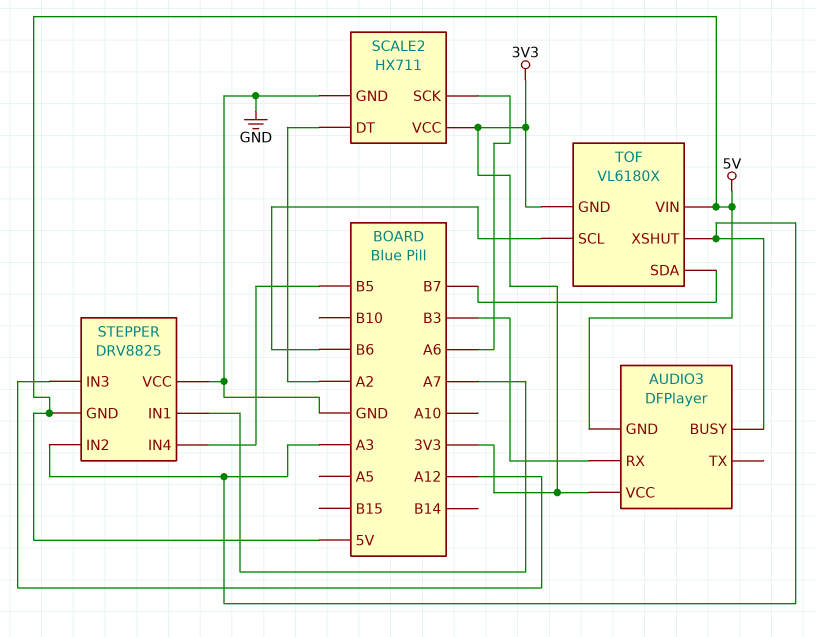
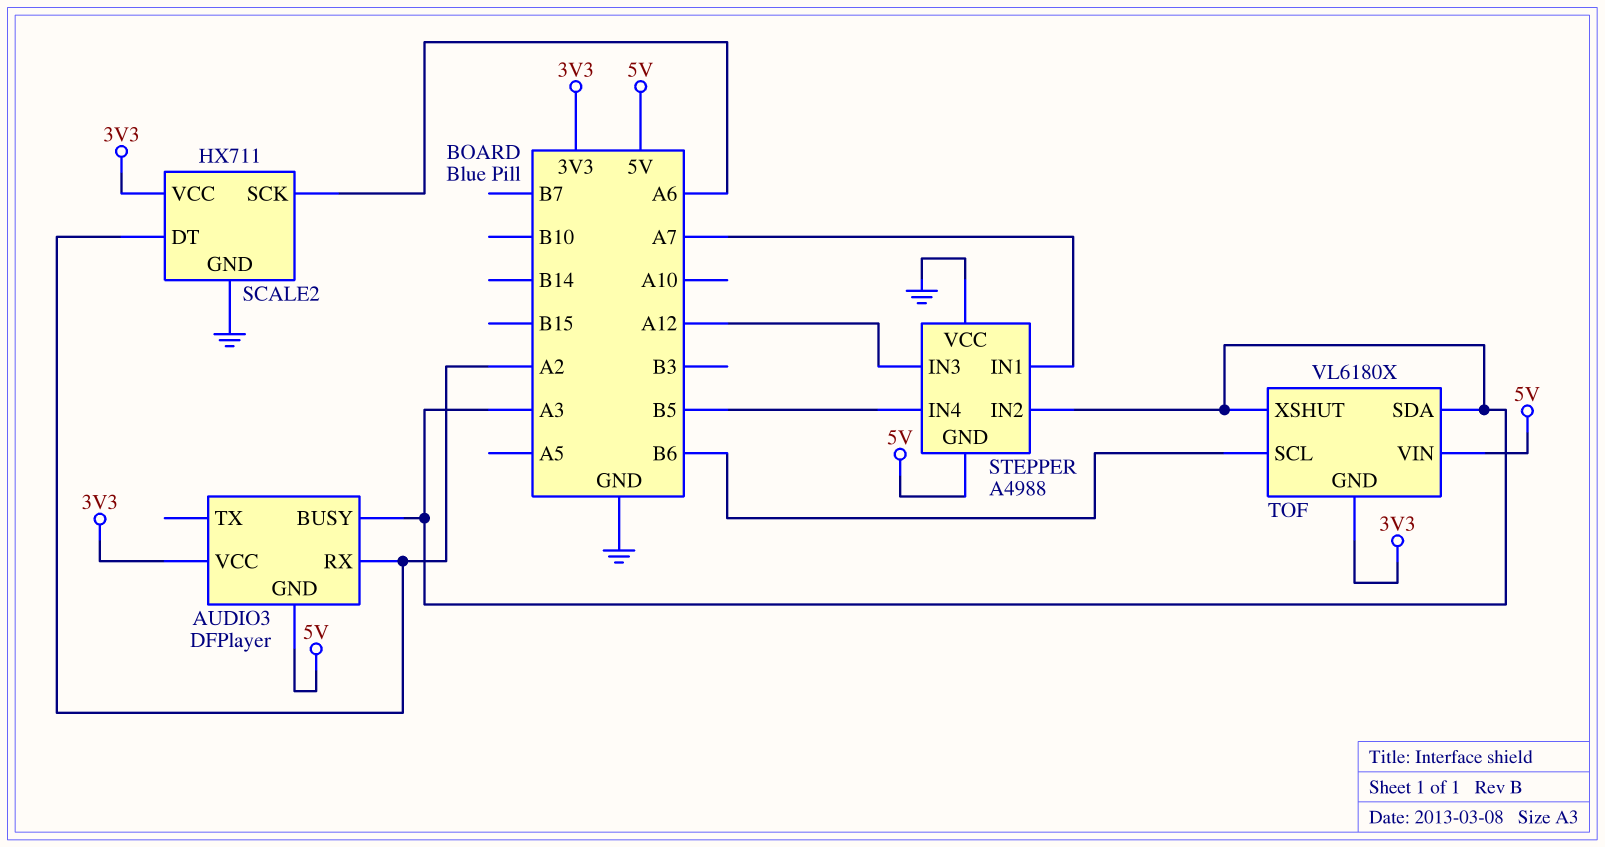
AUDIO3 pin RX: B3 -> A2
STEPPER: DRV8825 -> A4988
TOF pin SDA: B7 -> A3

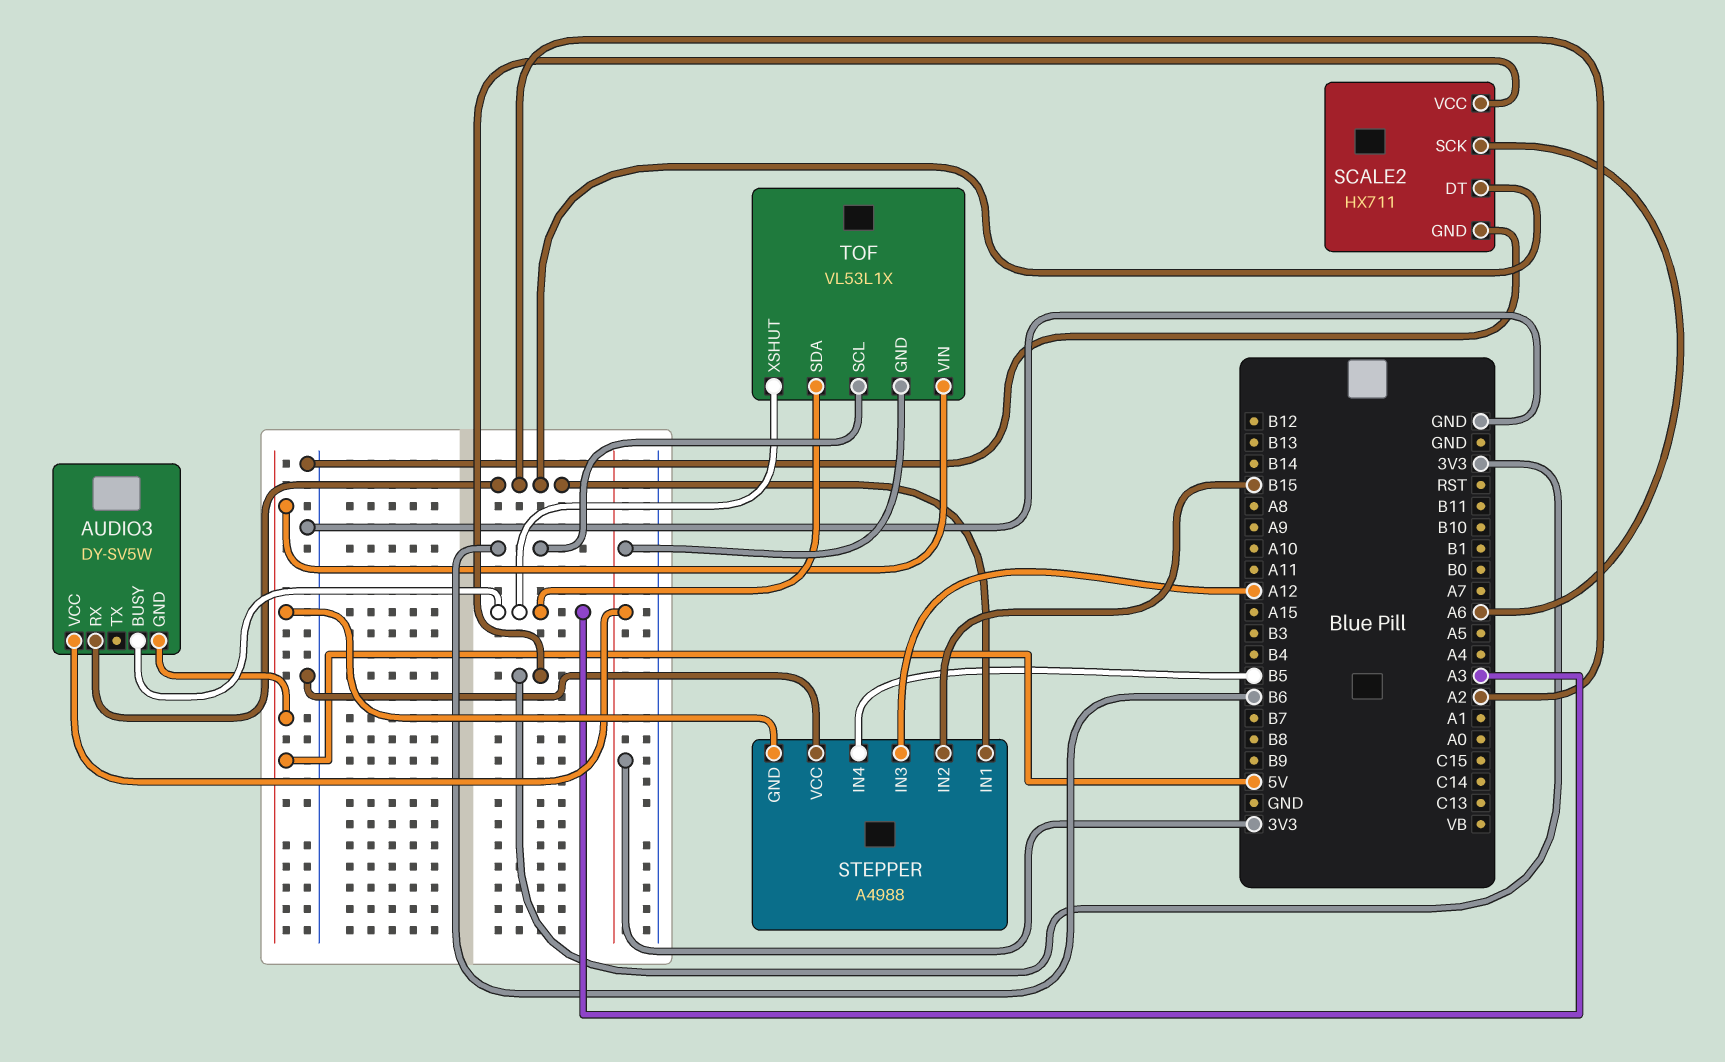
AUDIO3: DFPlayer -> DY-SV5W
STEPPER pin IN1: A7 -> A2
STEPPER pin IN2: A3 -> B15
TOF: VL6180X -> VL53L1X

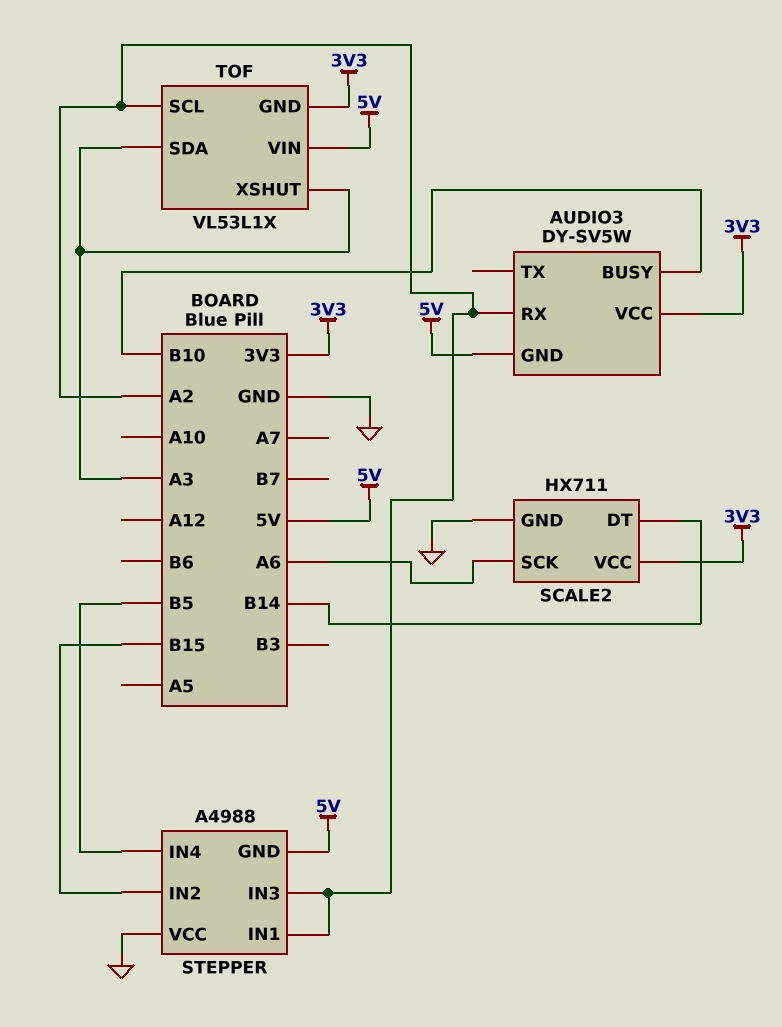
AUDIO3 pin BUSY: A3 -> B10
SCALE2 pin DT: A2 -> B14
STEPPER pin IN3: A12 -> A2
TOF pin SCL: B6 -> A2

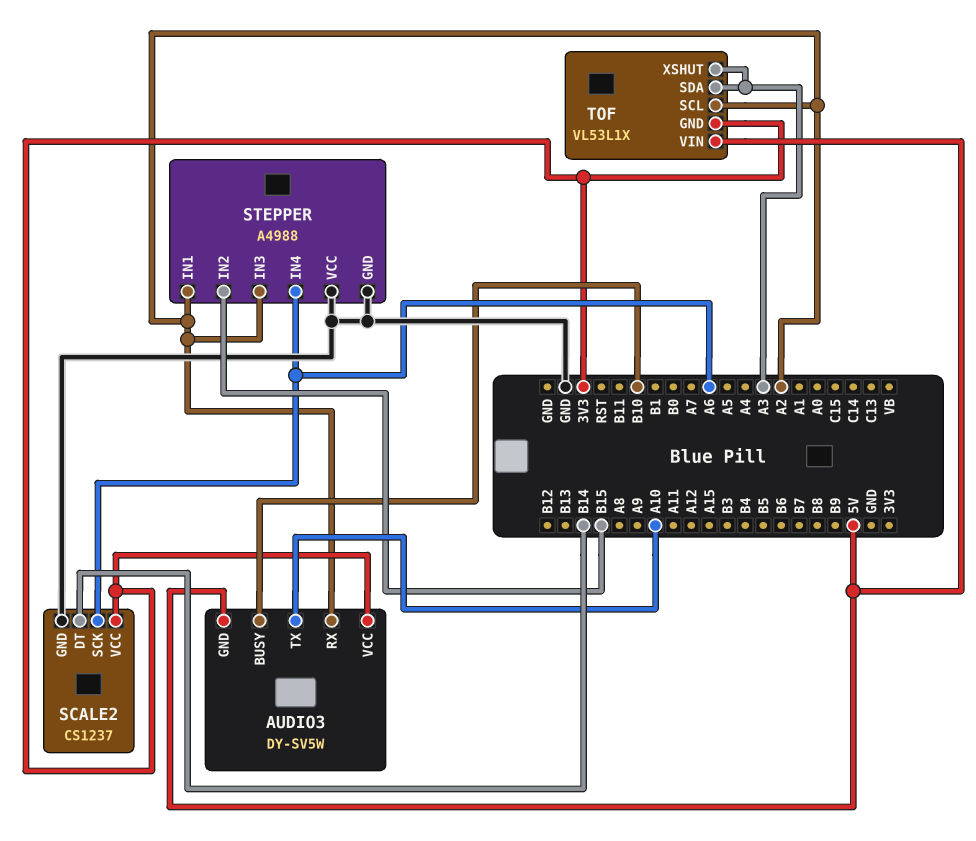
AUDIO3 pin TX: none -> A10
SCALE2: HX711 -> CS1237
STEPPER pin GND: 5V -> GND
STEPPER pin IN4: B5 -> A6

